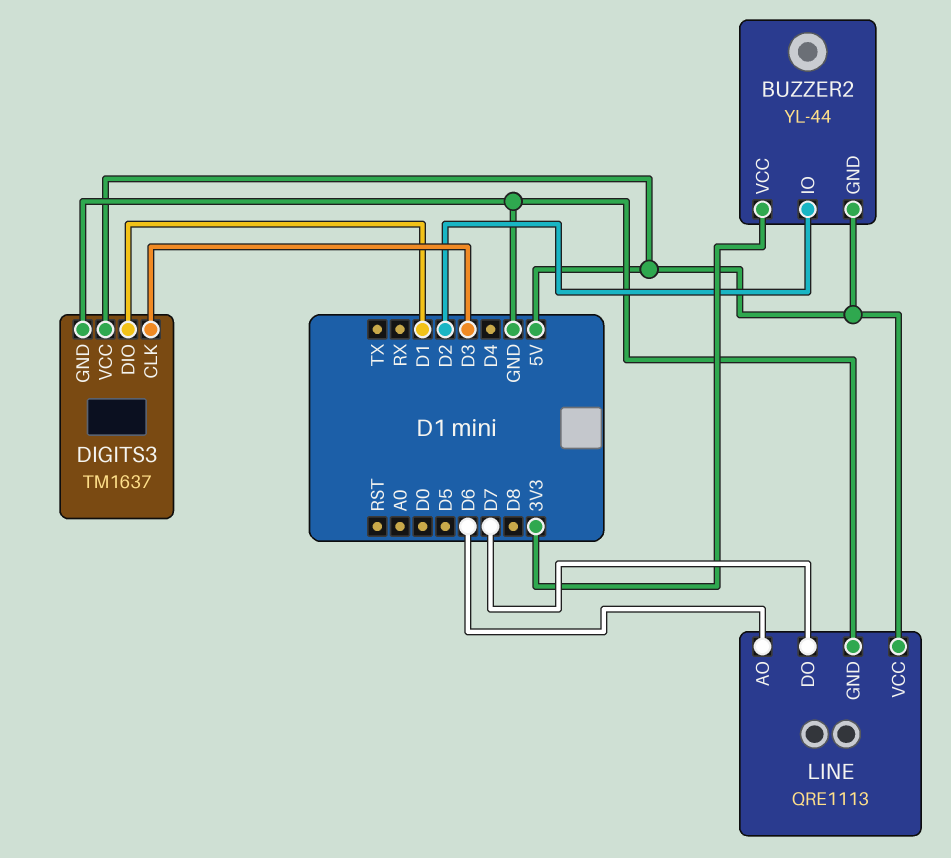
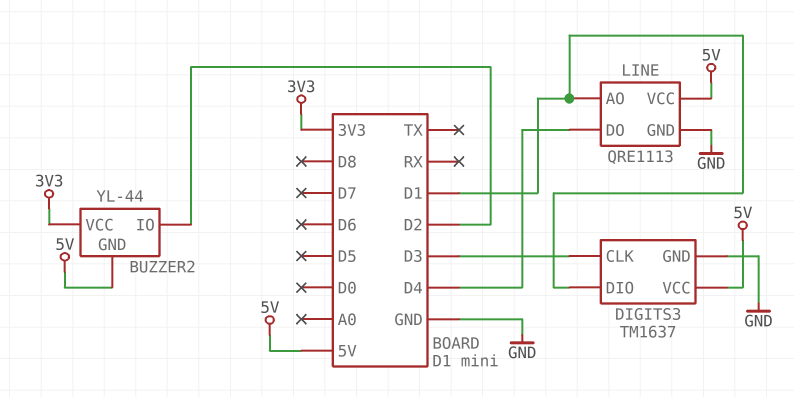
LINE pin AO: D6 -> D1
LINE pin DO: D7 -> D4

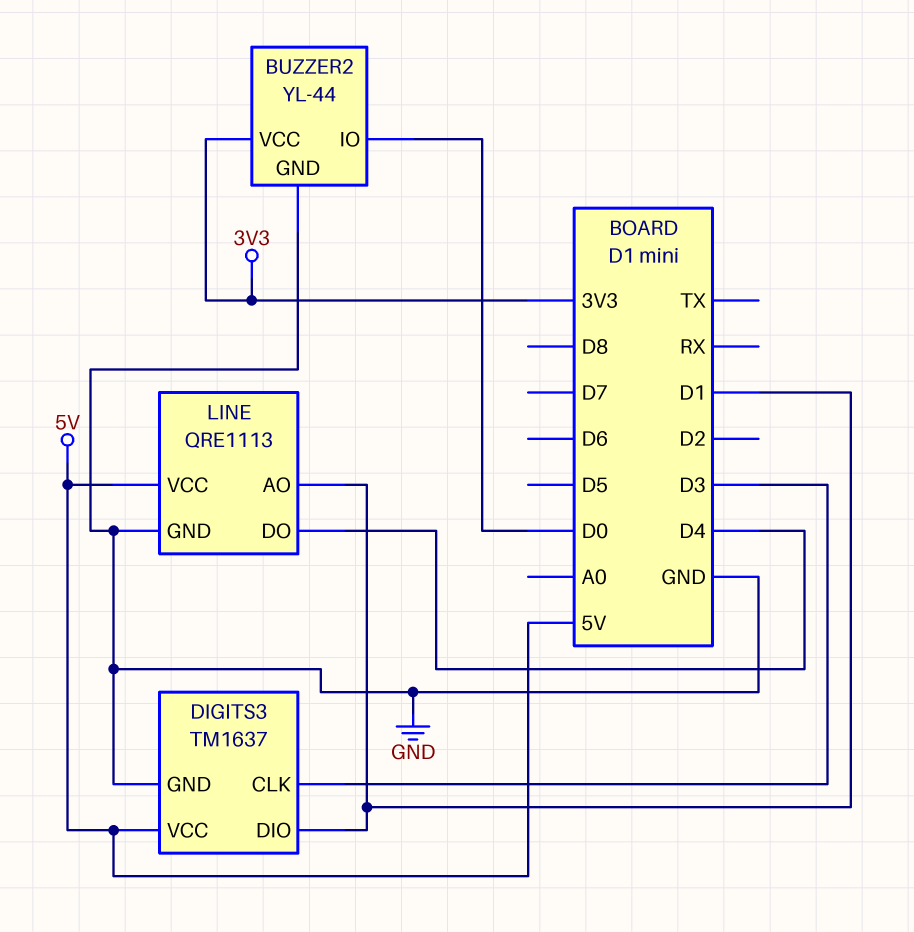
BUZZER2 pin GND: 5V -> GND
BUZZER2 pin IO: D2 -> D0

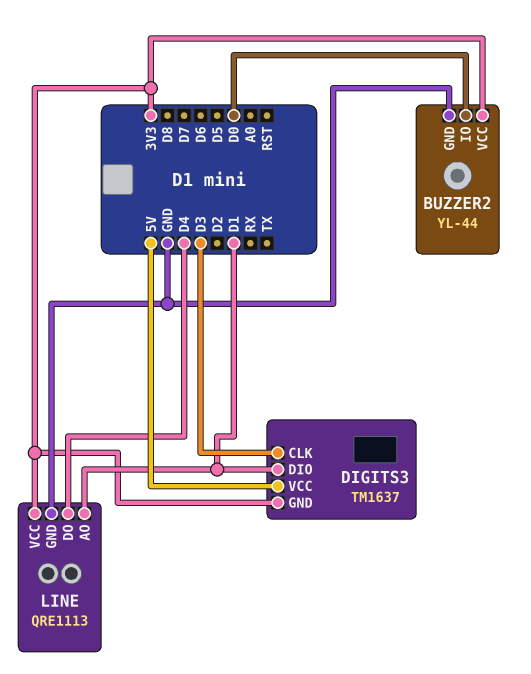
DIGITS3 pin GND: GND -> 3V3
LINE pin VCC: 5V -> 3V3

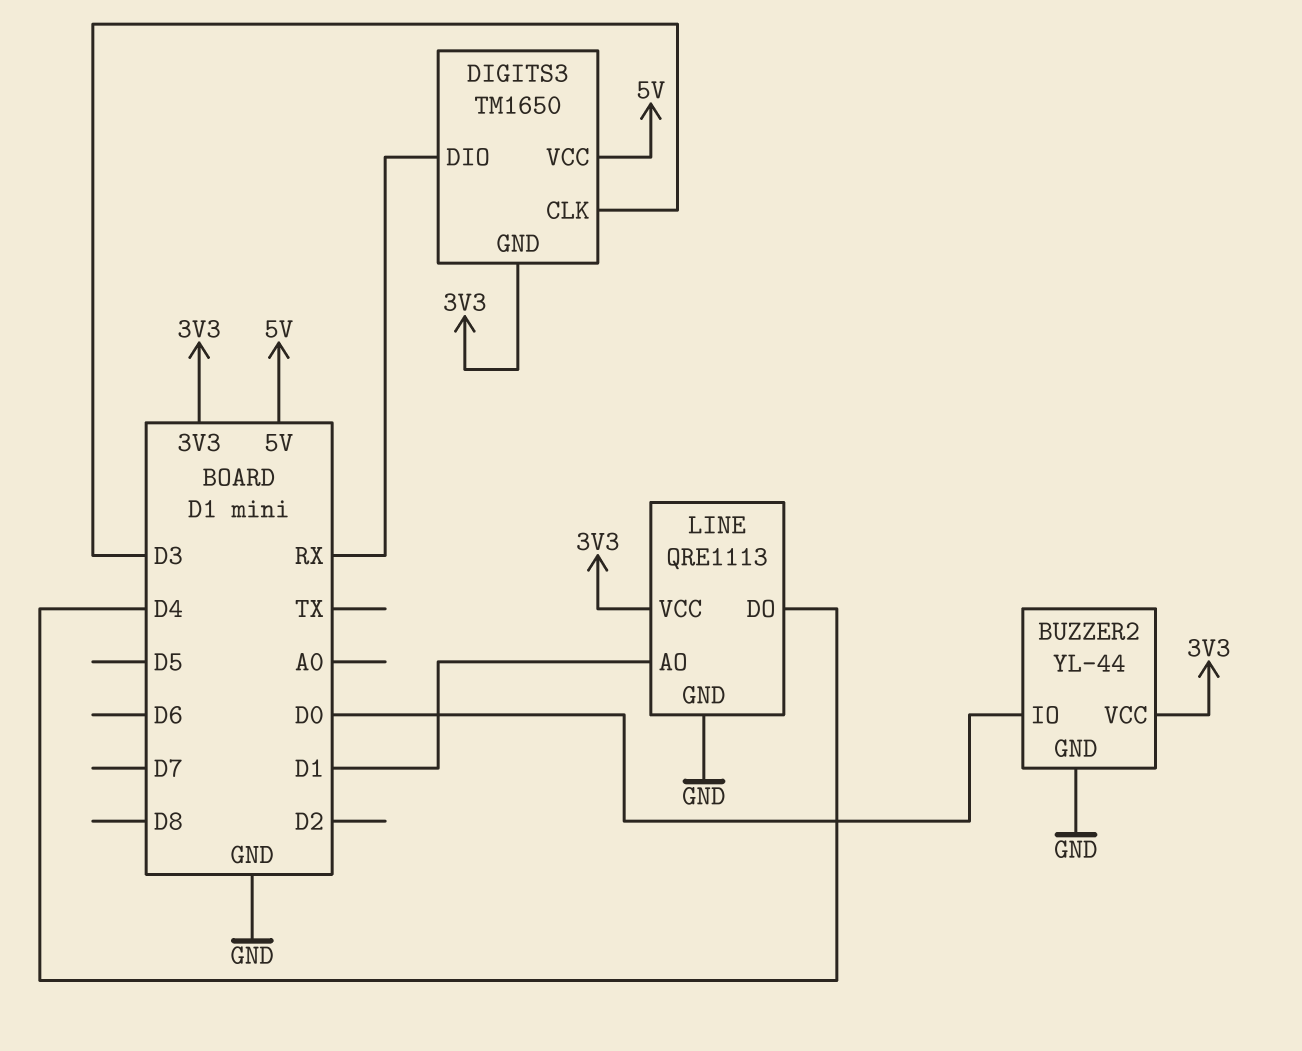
DIGITS3: TM1637 -> TM1650
DIGITS3 pin DIO: D1 -> RX

